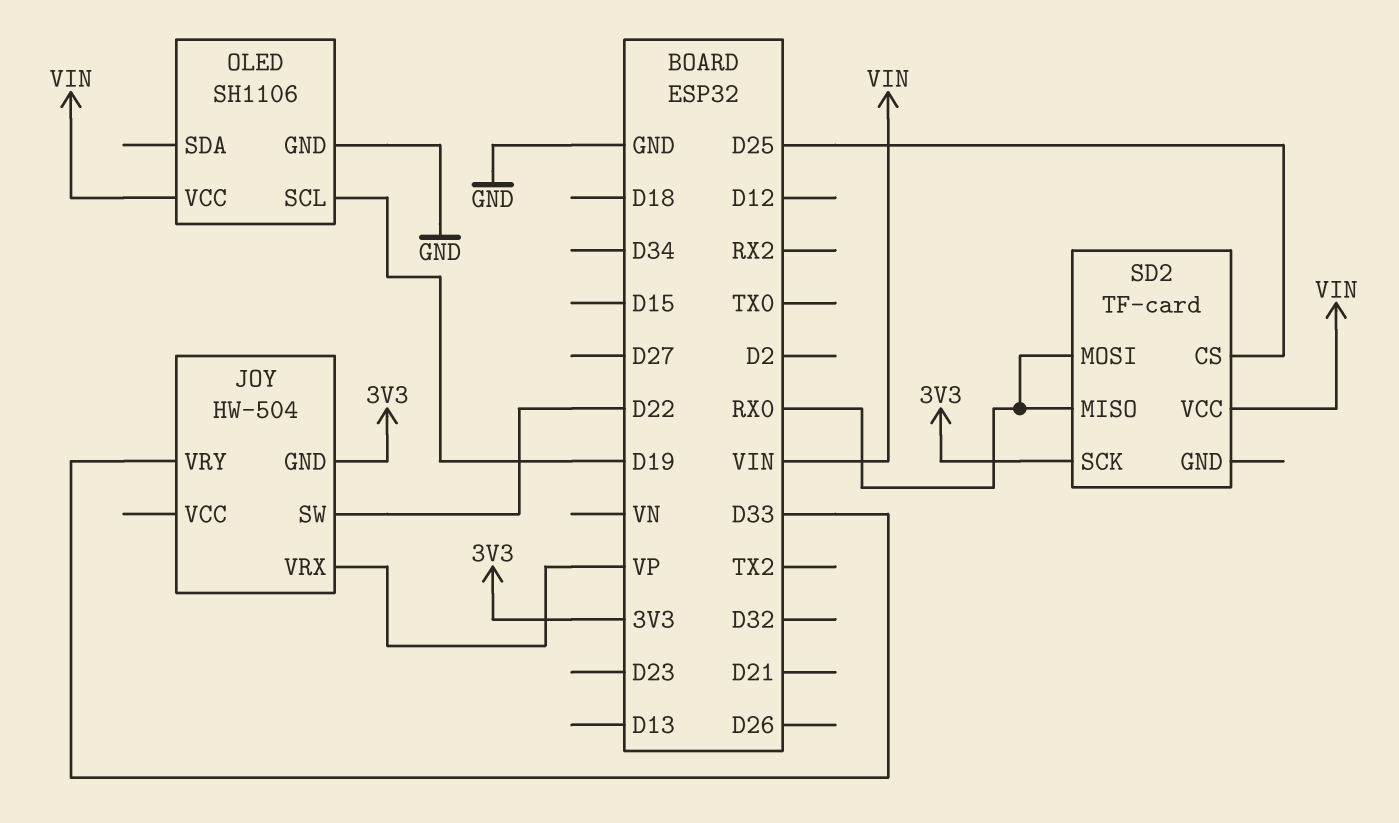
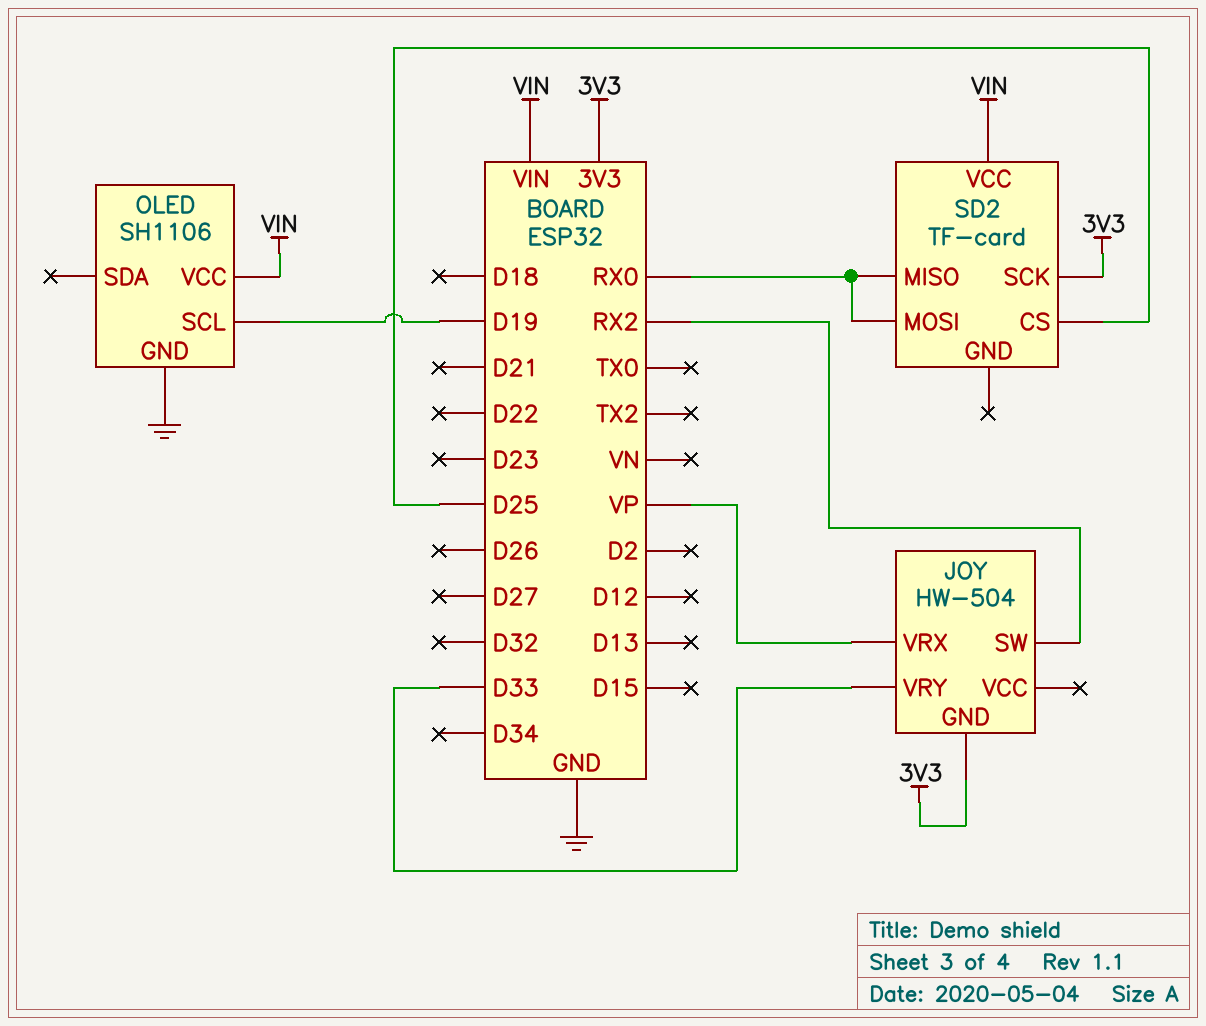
JOY pin SW: D22 -> RX2

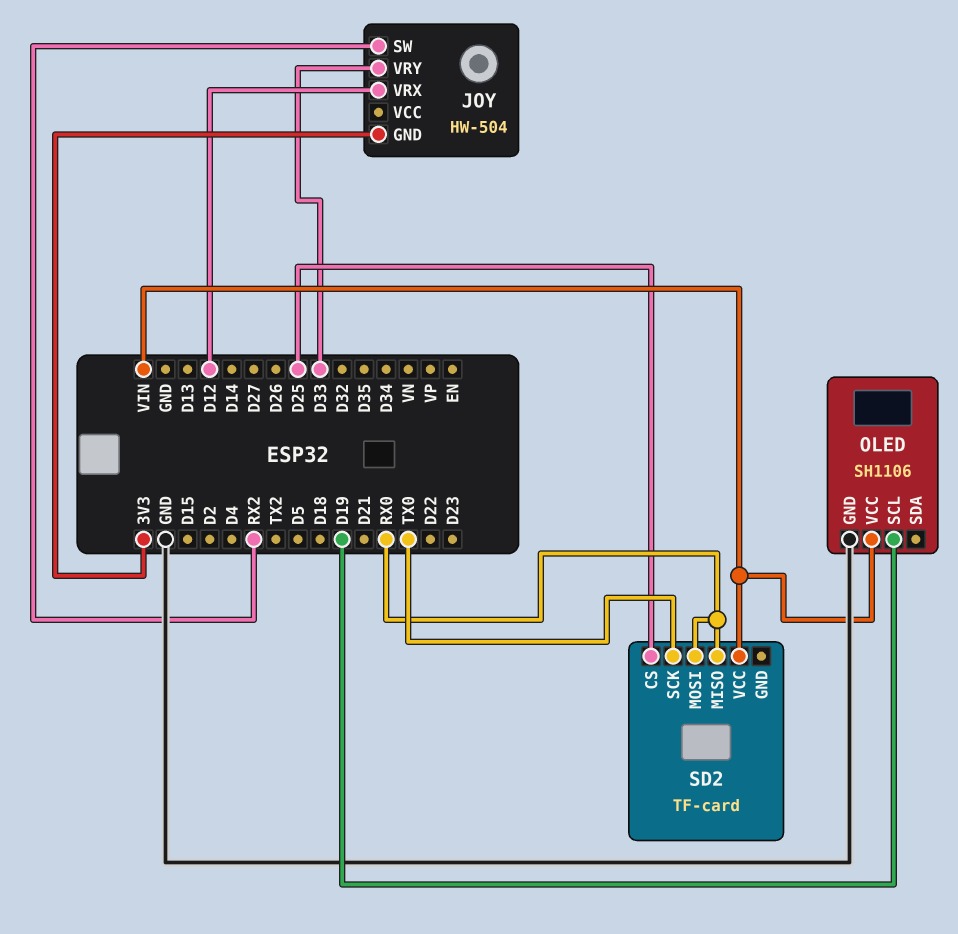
JOY pin VRX: VP -> D12
SD2 pin SCK: 3V3 -> TX0

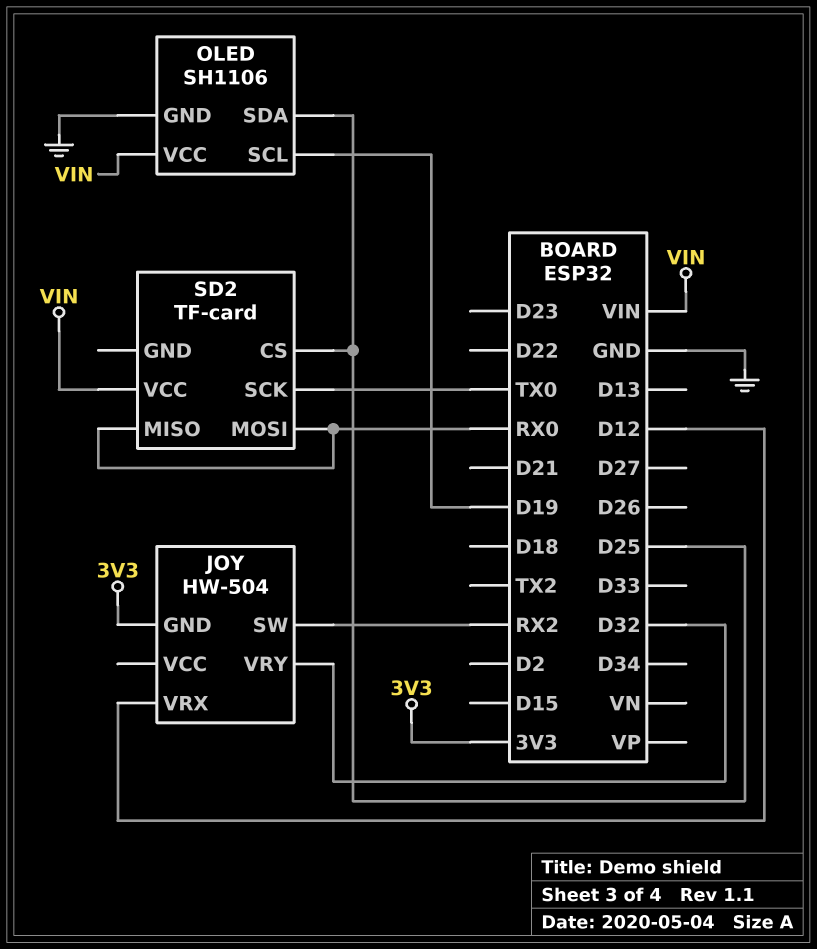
JOY pin VRY: D33 -> D32
OLED pin SDA: none -> D25

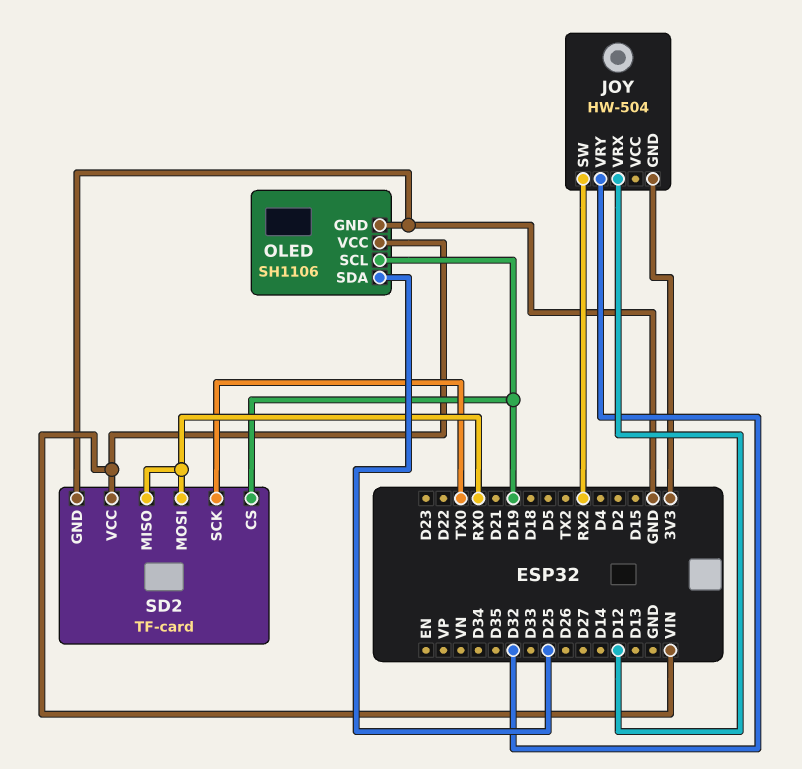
SD2 pin CS: D25 -> D19
SD2 pin GND: none -> GND

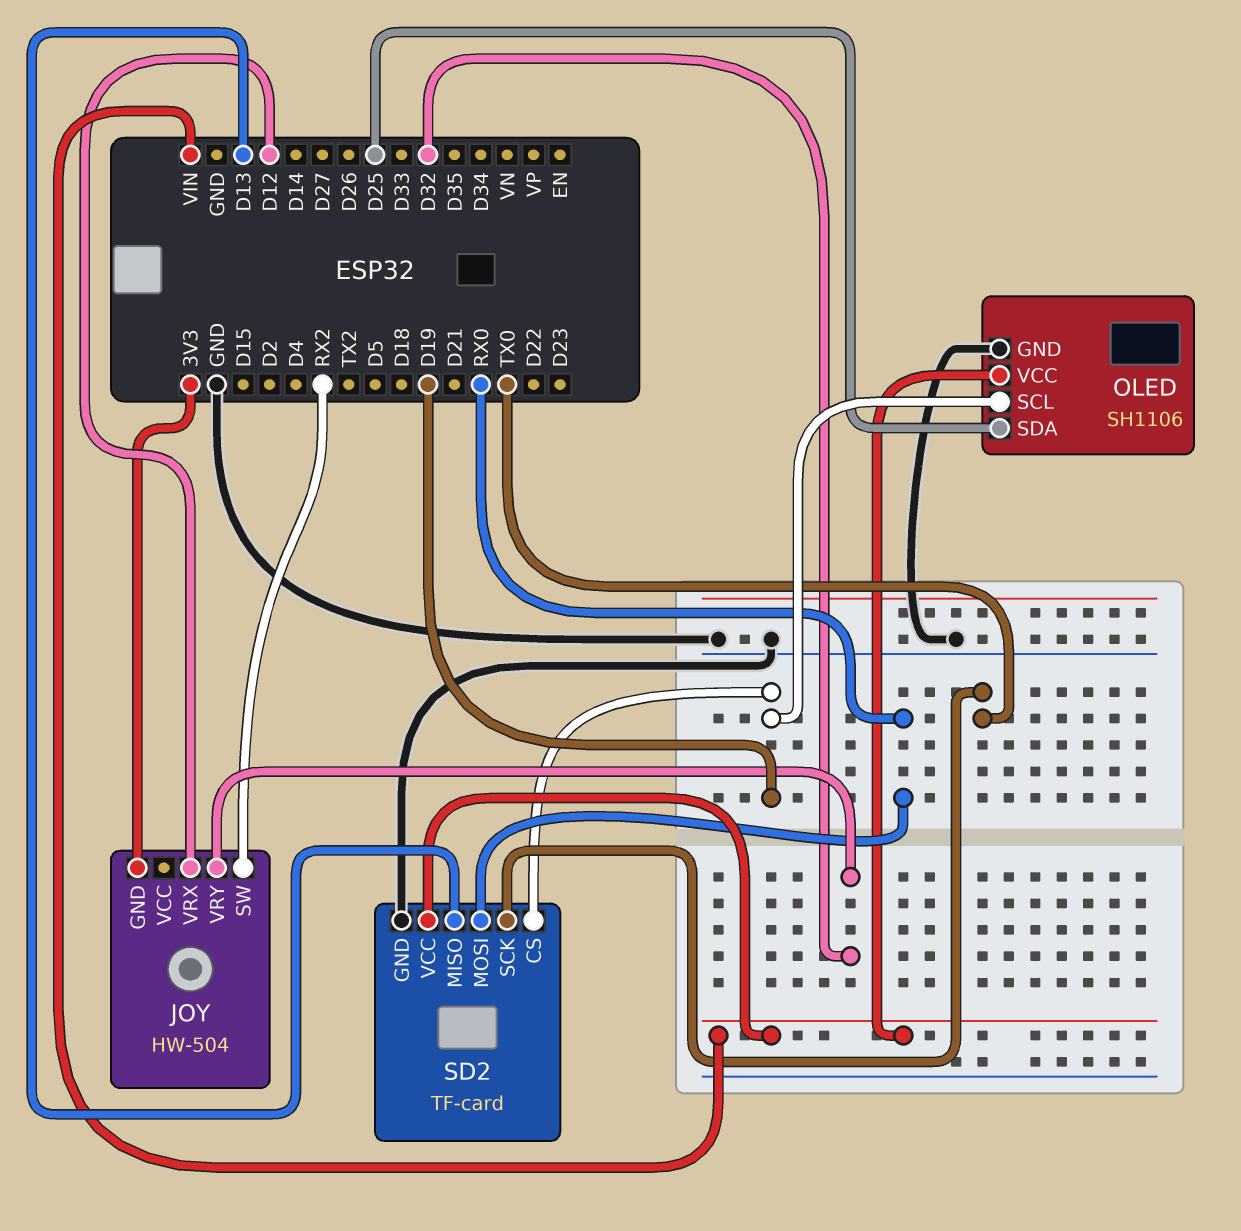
SD2 pin MISO: RX0 -> D13

